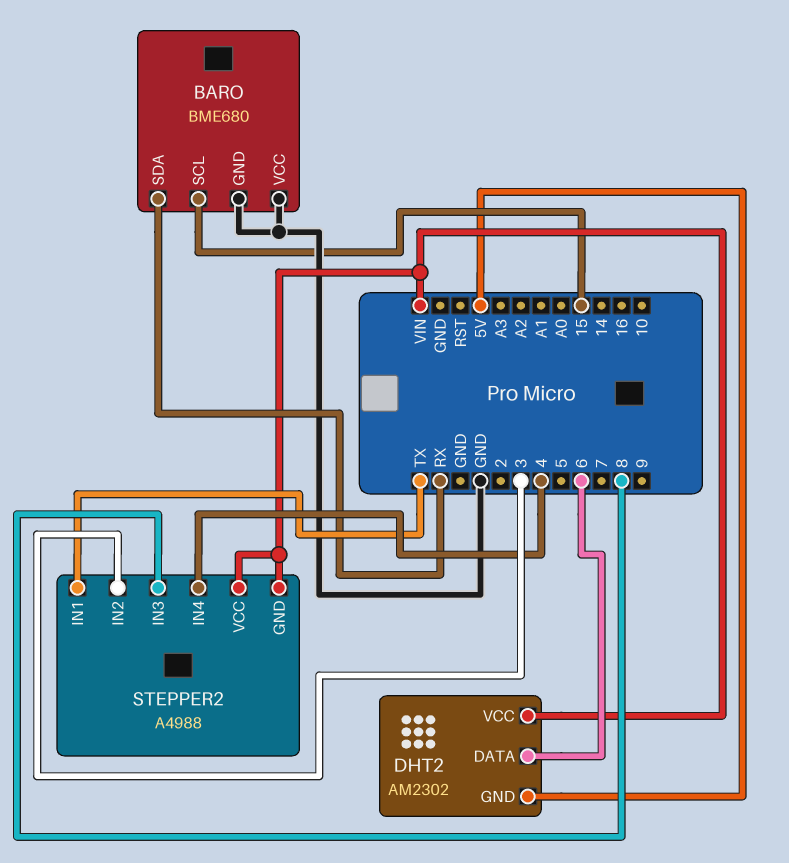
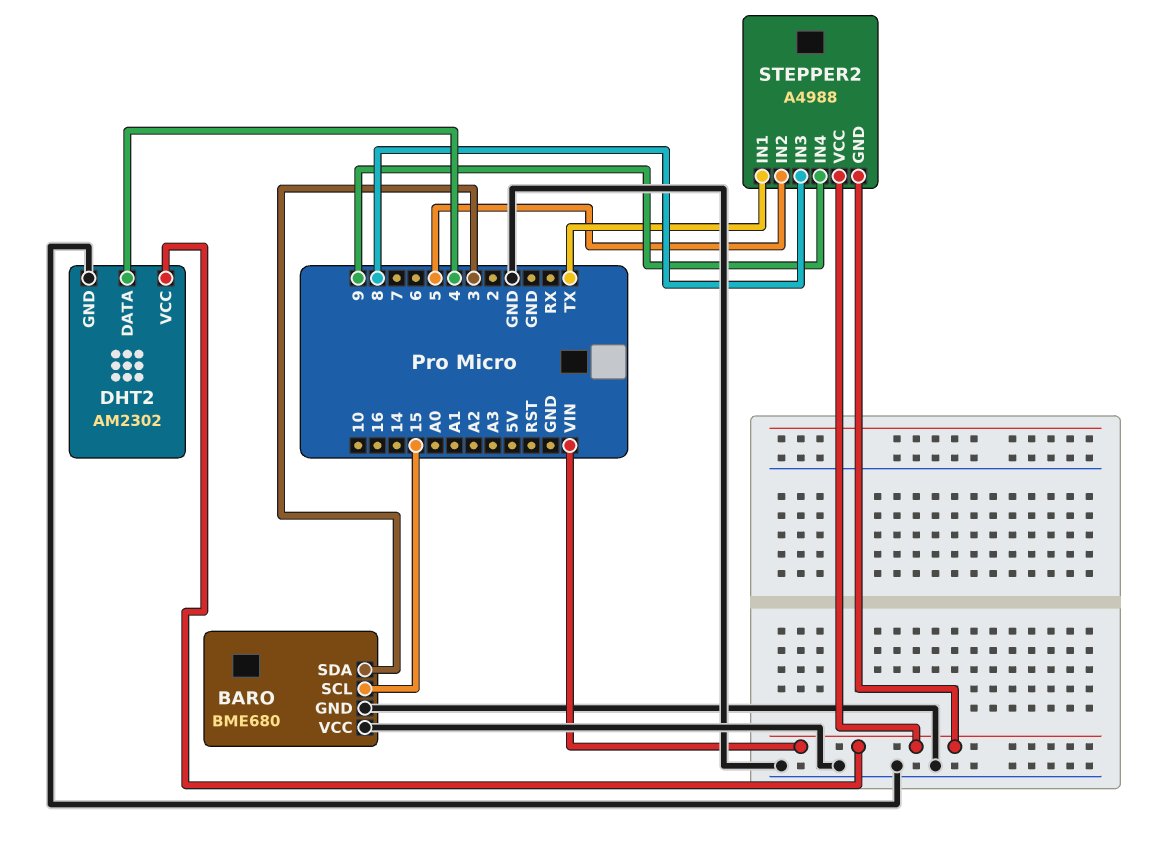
BARO pin SDA: RX -> 3
DHT2 pin DATA: 6 -> 4
DHT2 pin GND: 5V -> GND
STEPPER2 pin IN2: 3 -> 5
STEPPER2 pin IN4: 4 -> 9

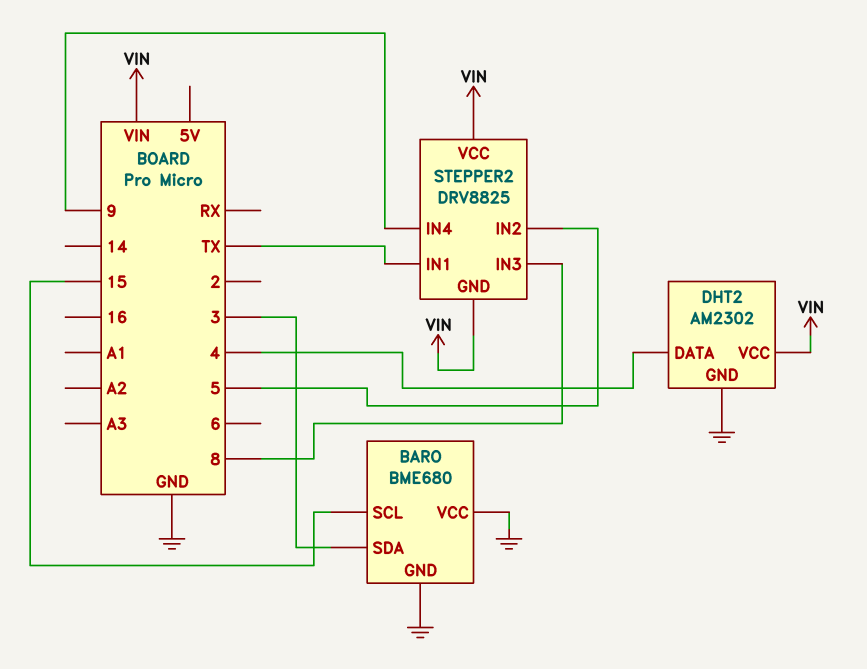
STEPPER2: A4988 -> DRV8825

